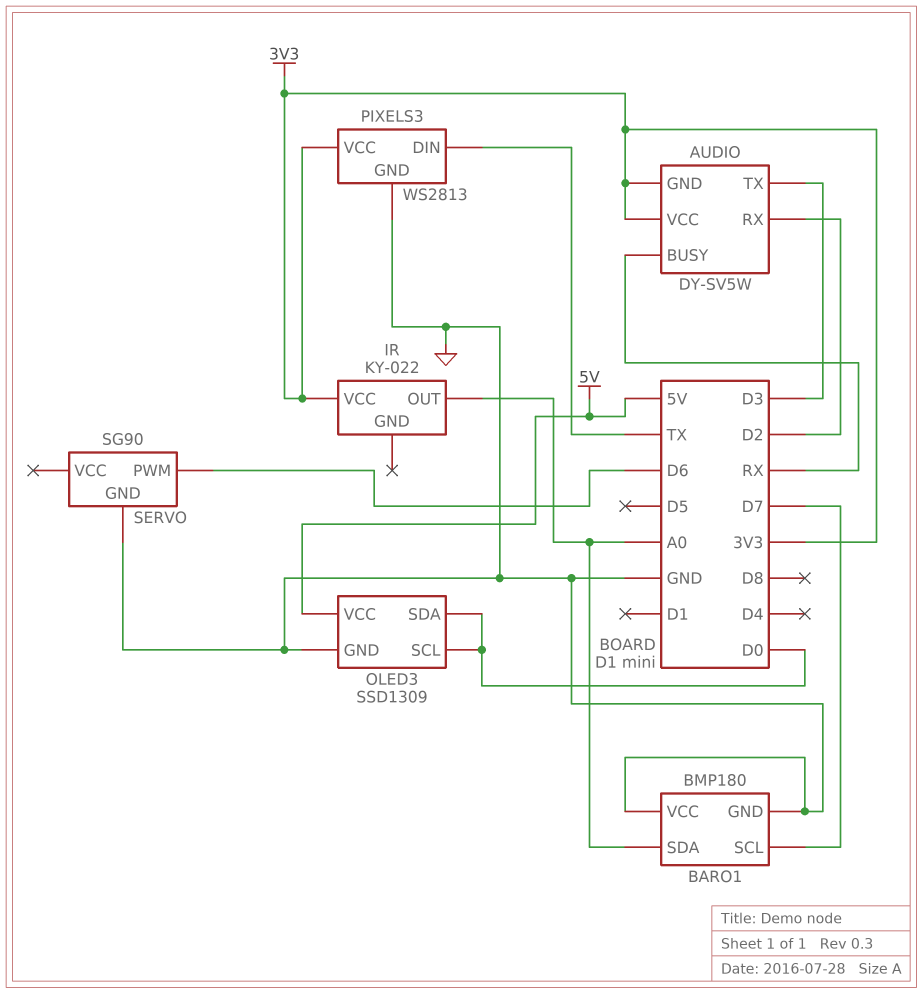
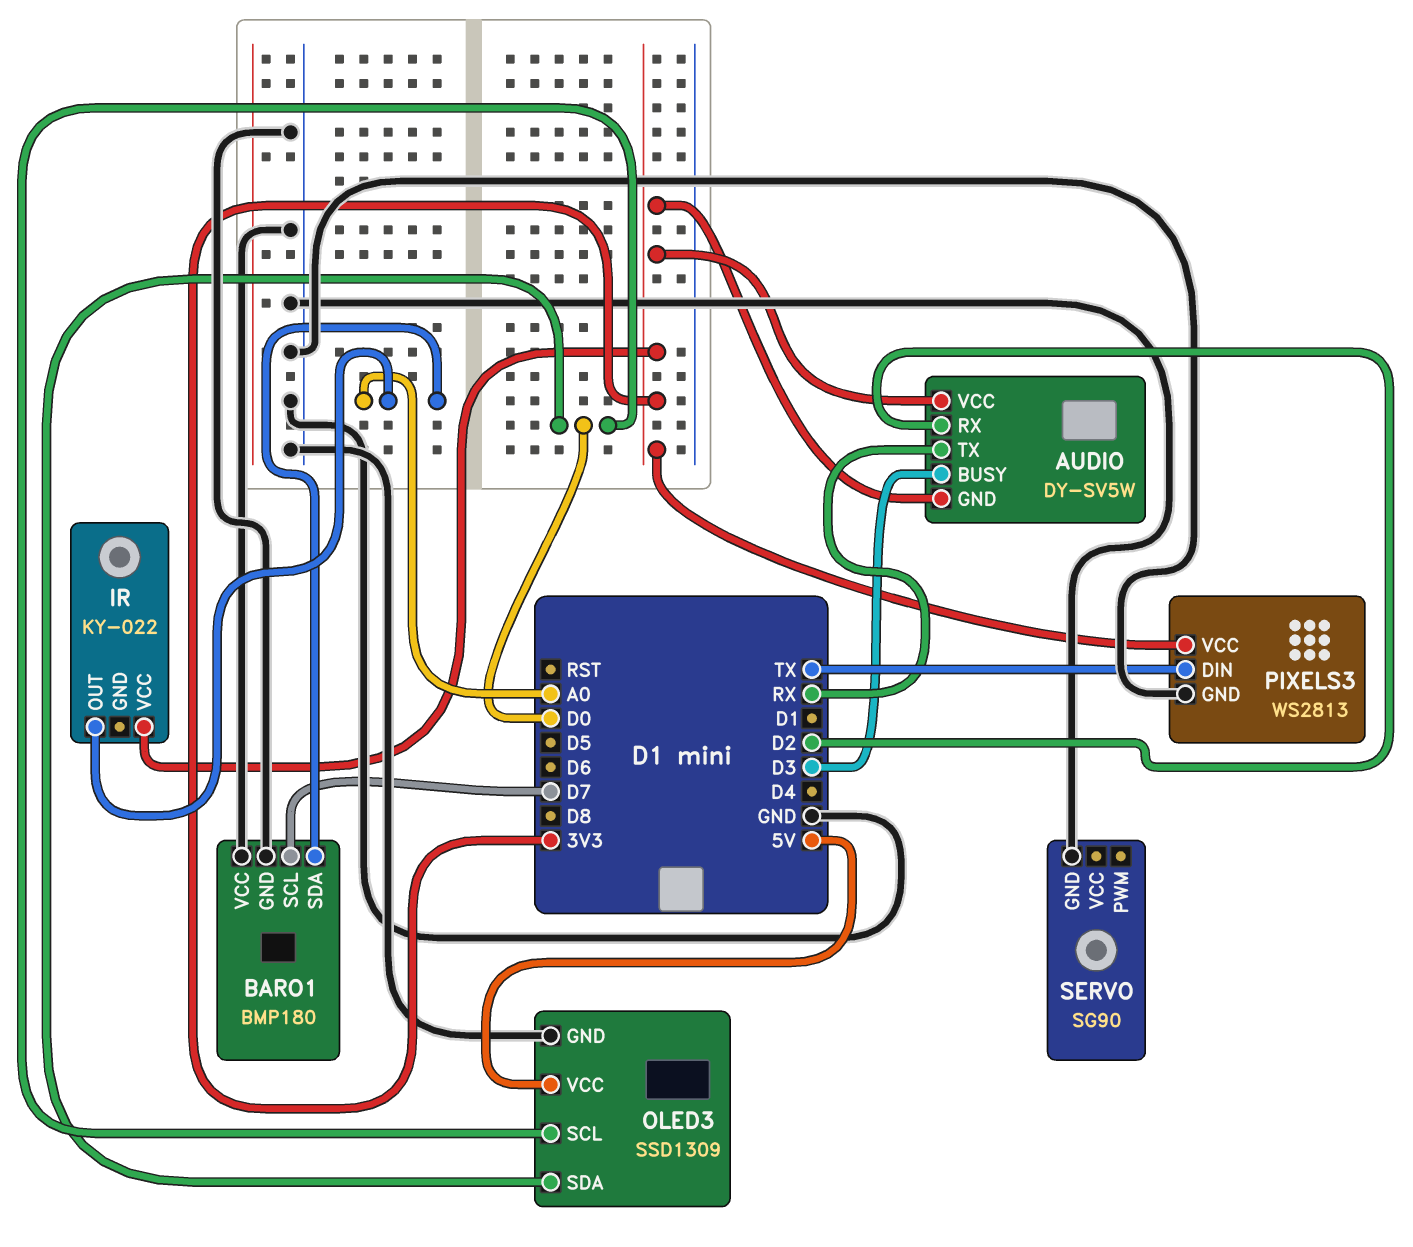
AUDIO pin BUSY: RX -> D3
AUDIO pin TX: D3 -> RX
SERVO pin PWM: D6 -> none

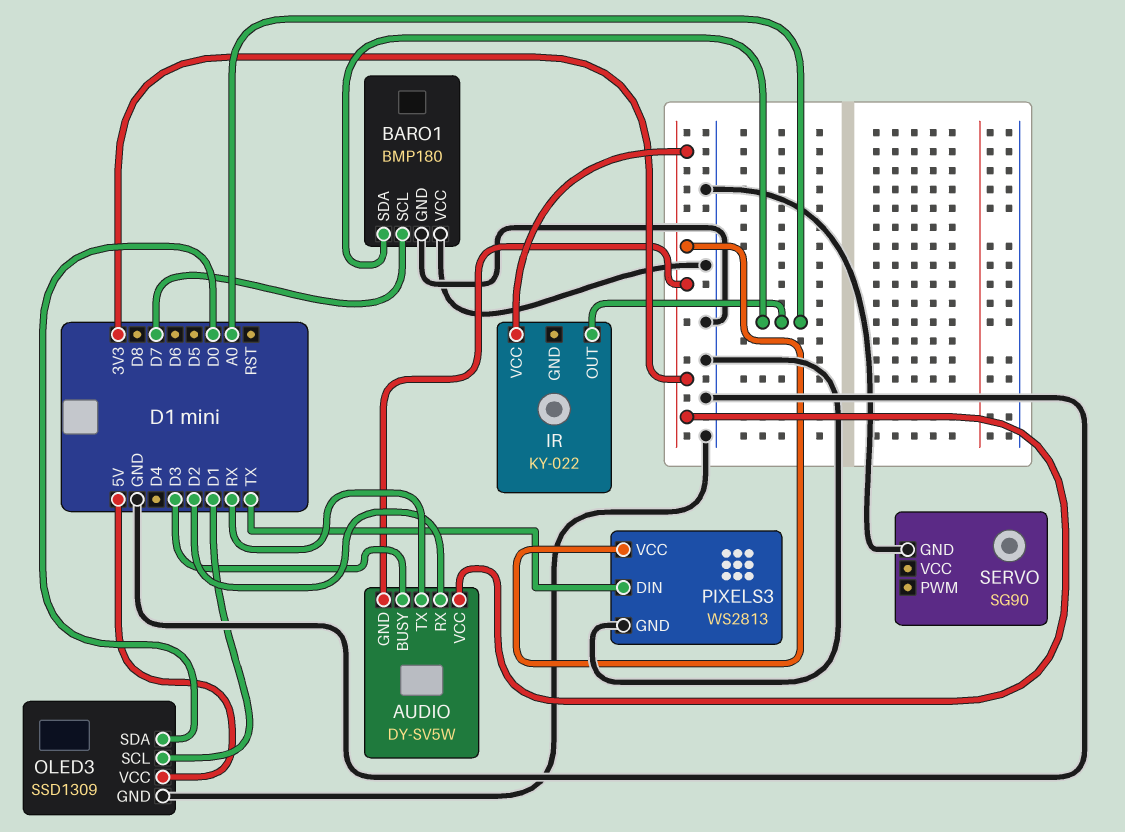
OLED3 pin SCL: D0 -> D1

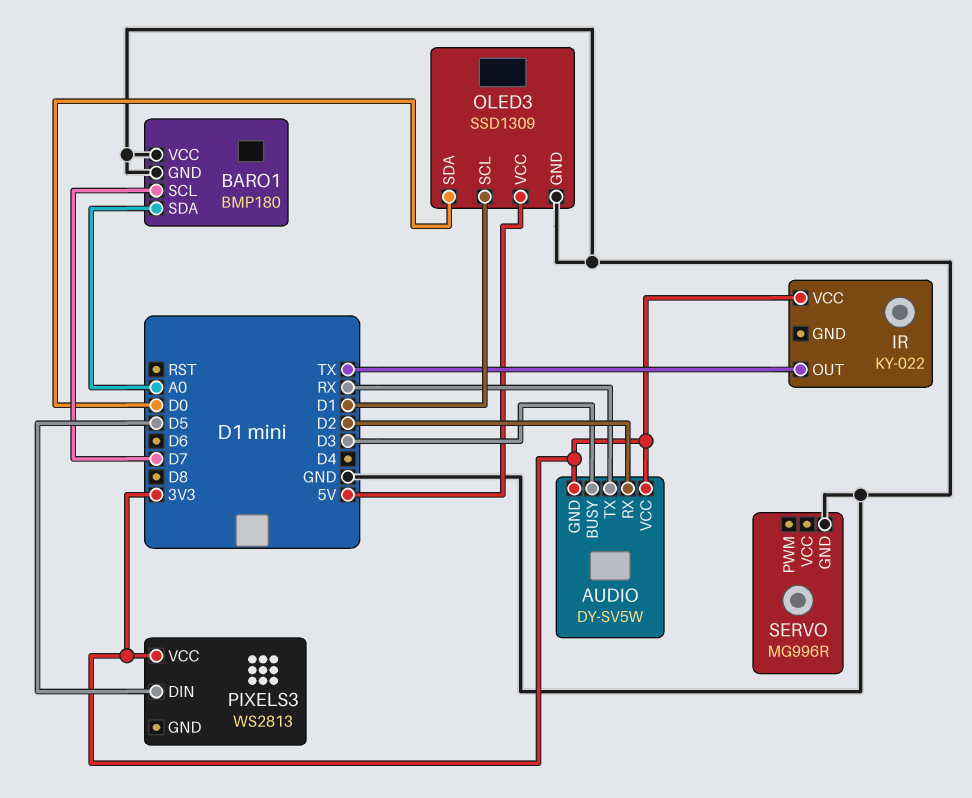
IR pin OUT: A0 -> TX
PIXELS3 pin DIN: TX -> D5
PIXELS3 pin GND: GND -> none
SERVO: SG90 -> MG996R

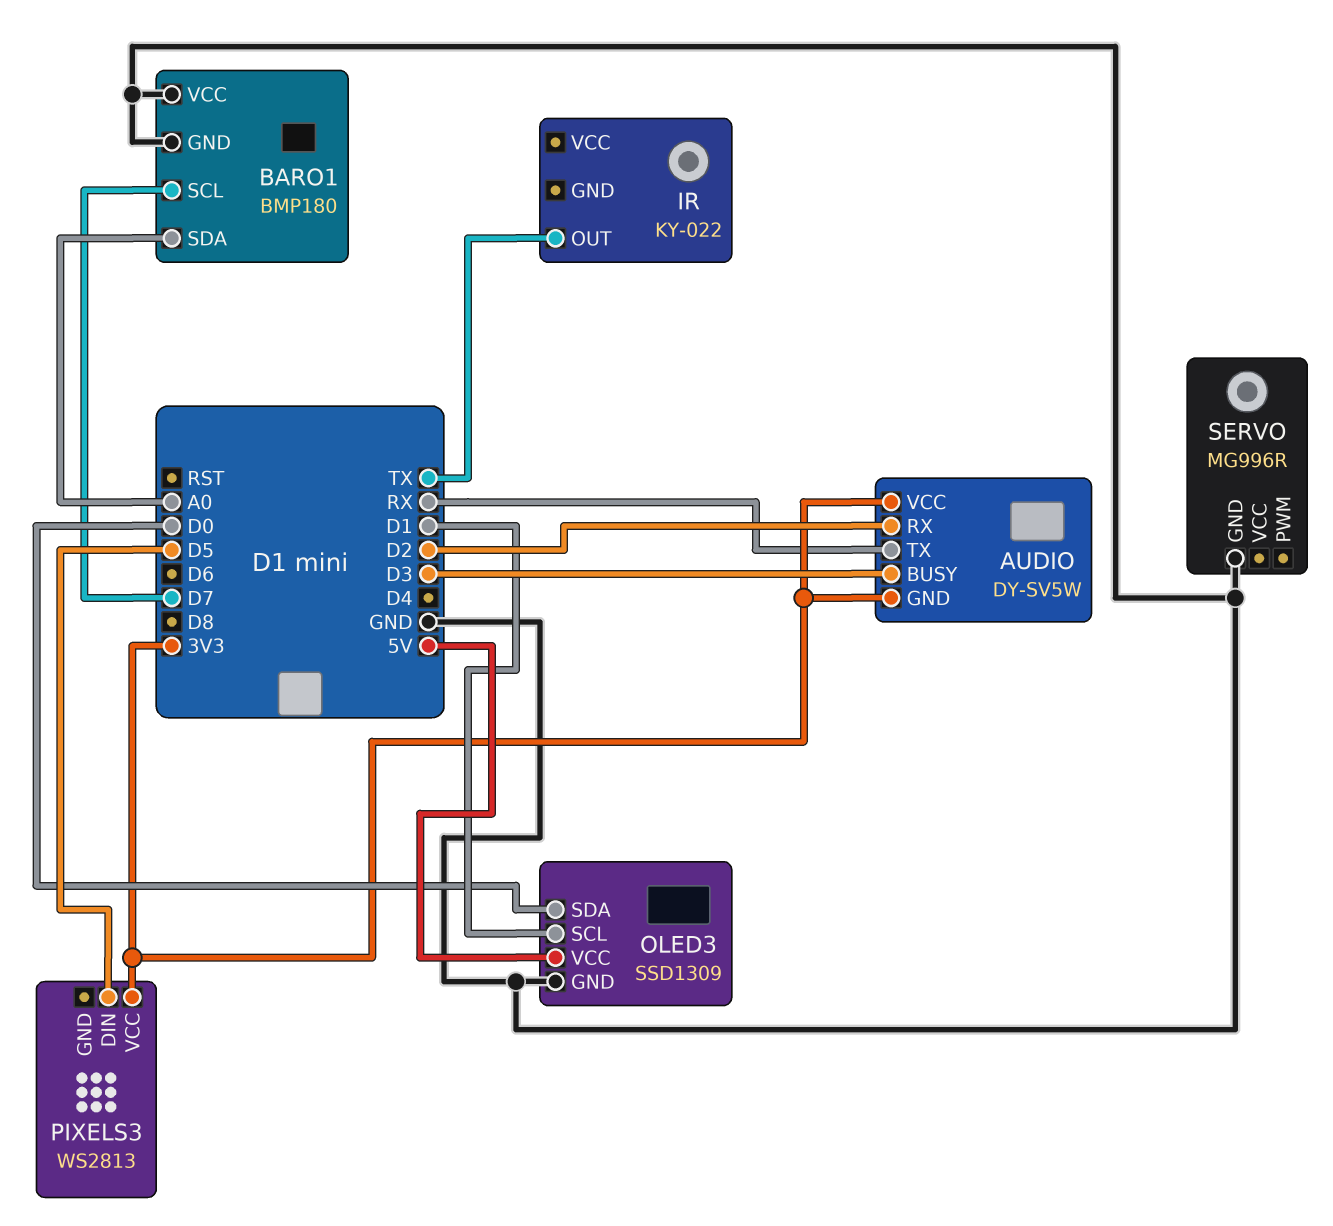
IR pin VCC: 3V3 -> none

